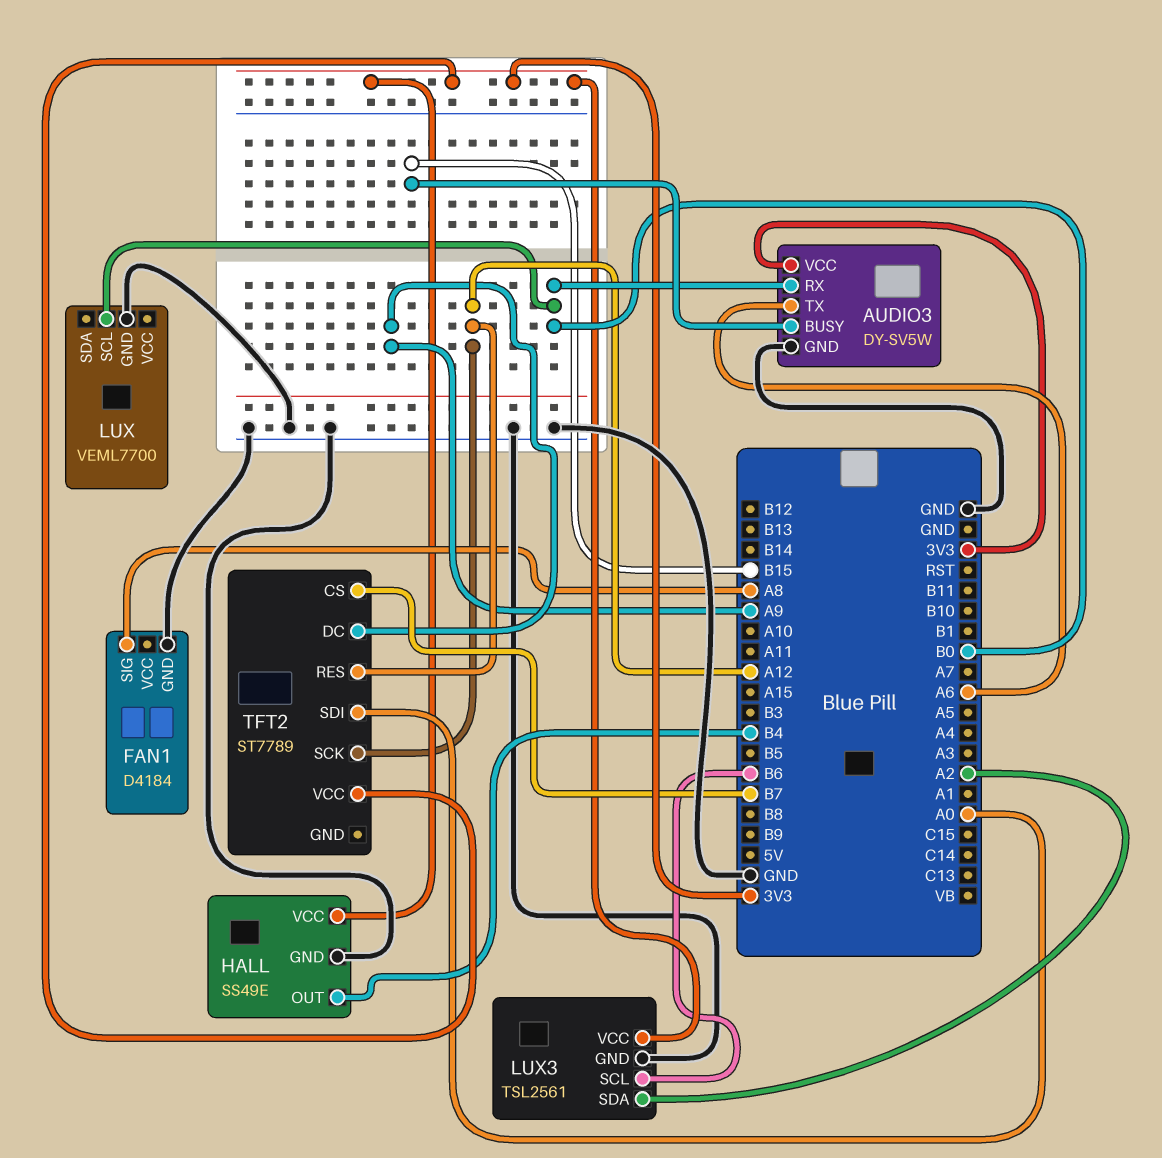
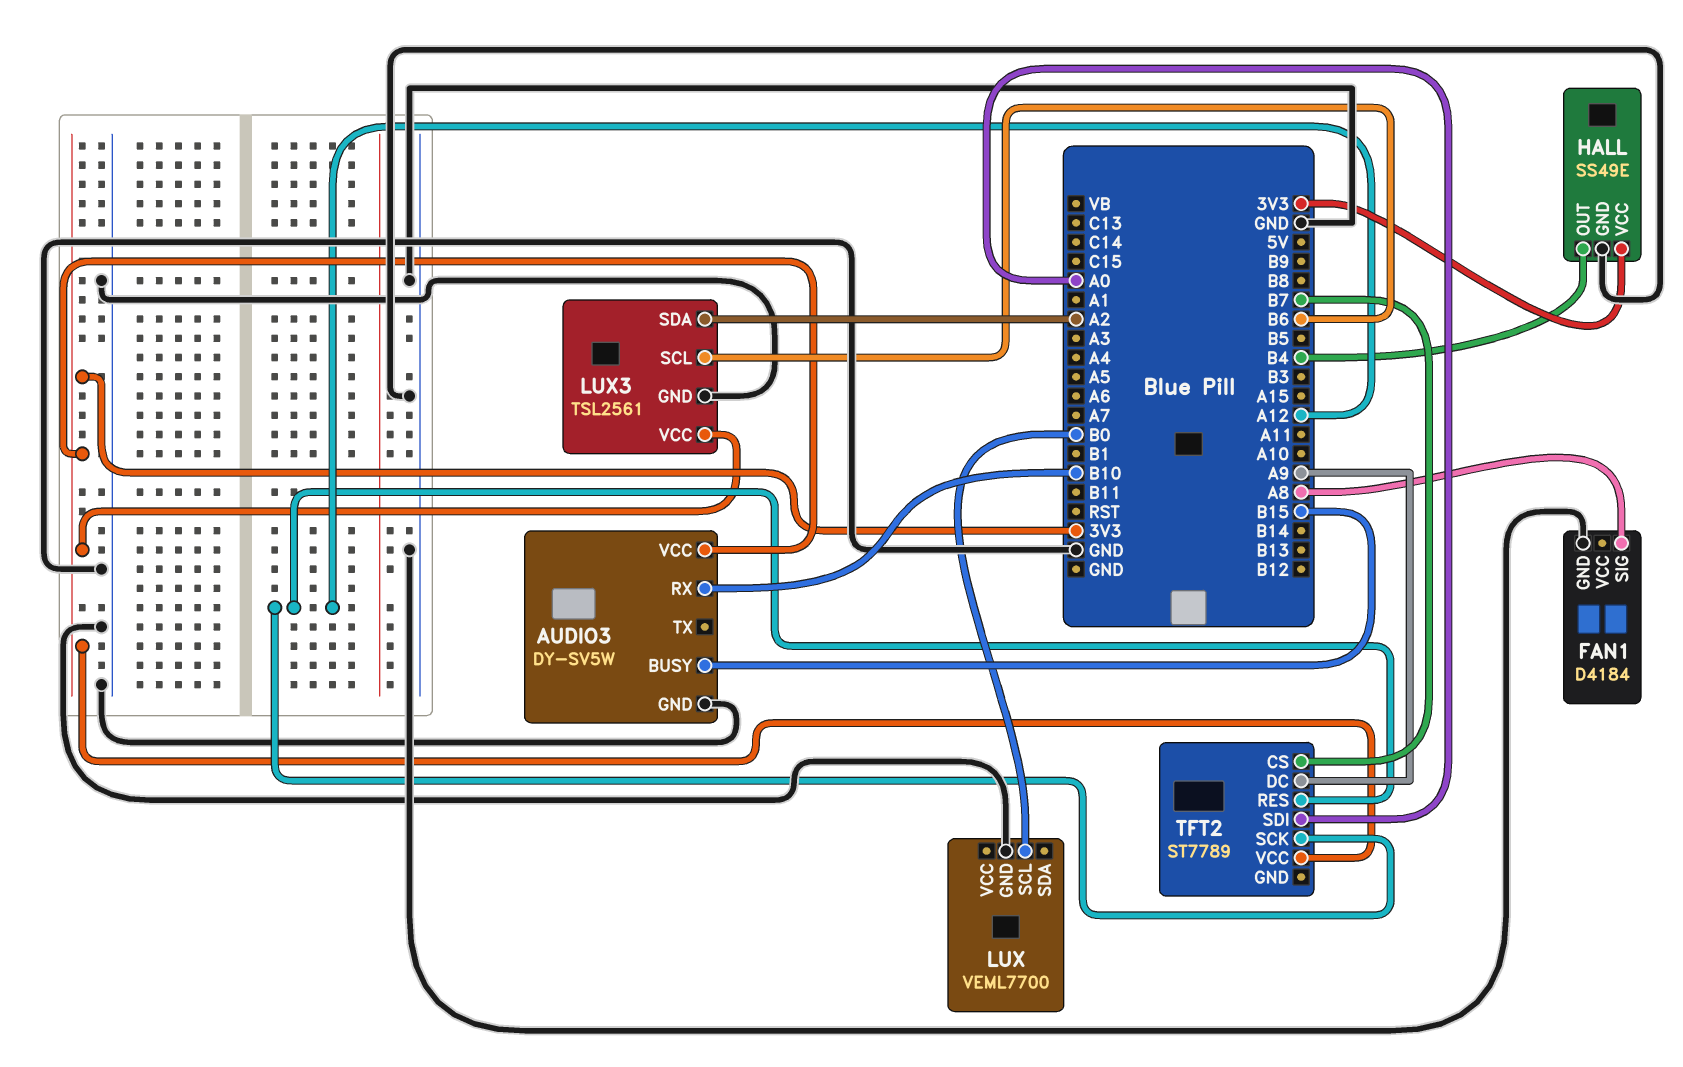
AUDIO3 pin RX: B0 -> B10
AUDIO3 pin TX: A6 -> none

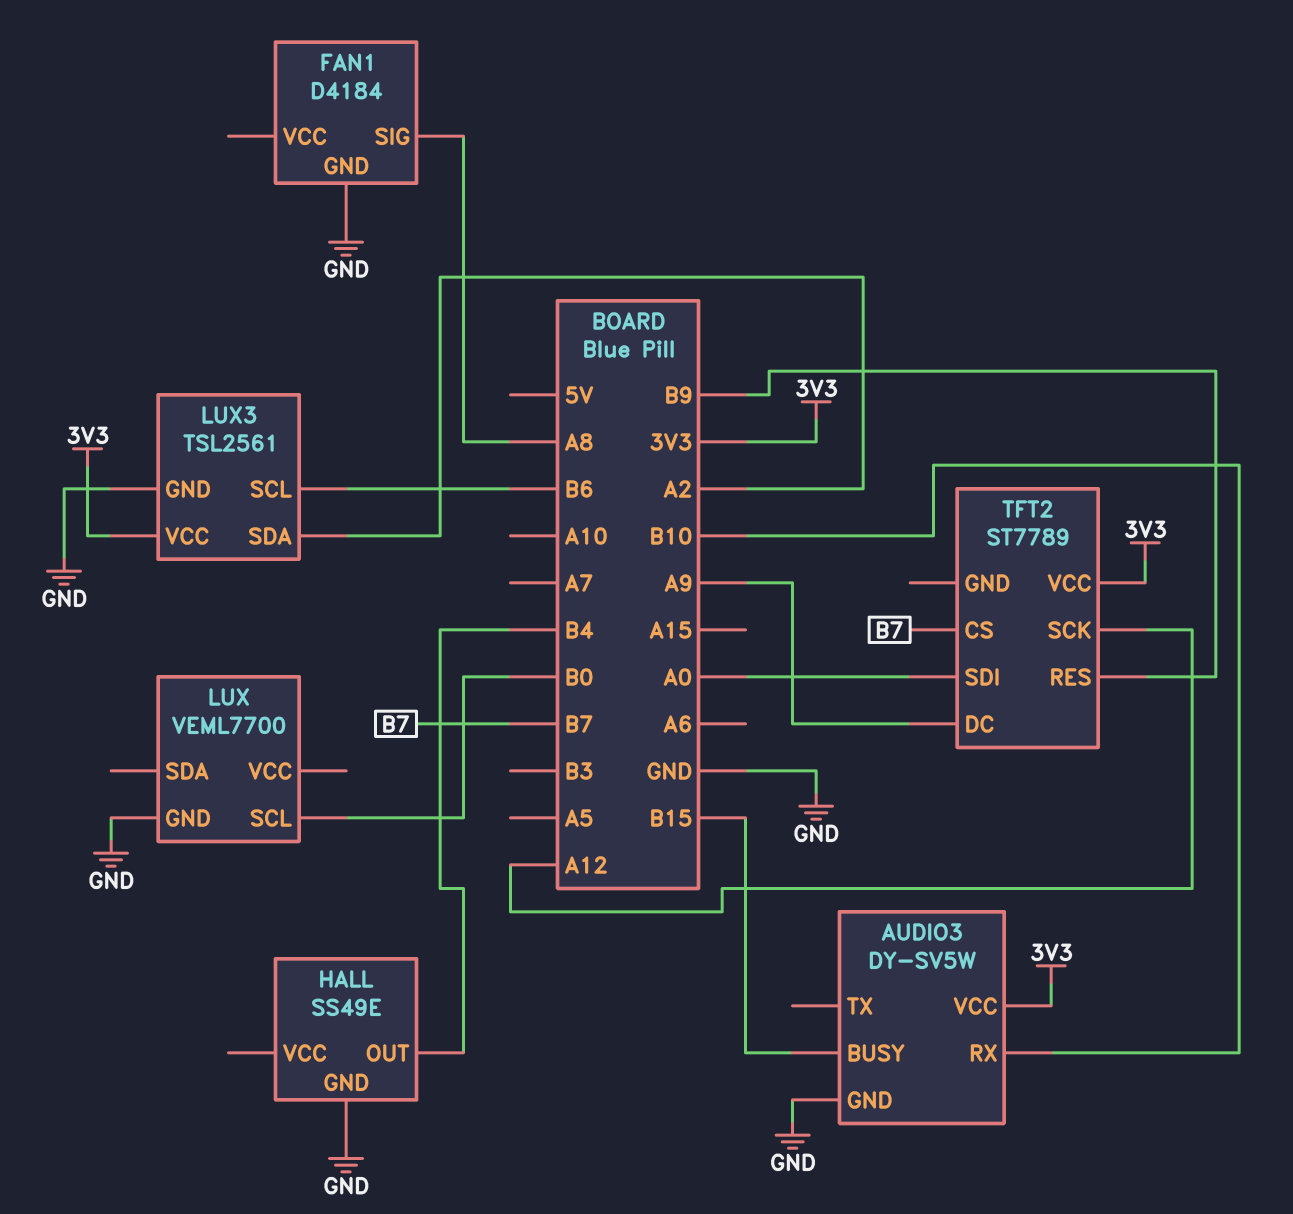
HALL pin VCC: 3V3 -> none
TFT2 pin RES: A12 -> B9

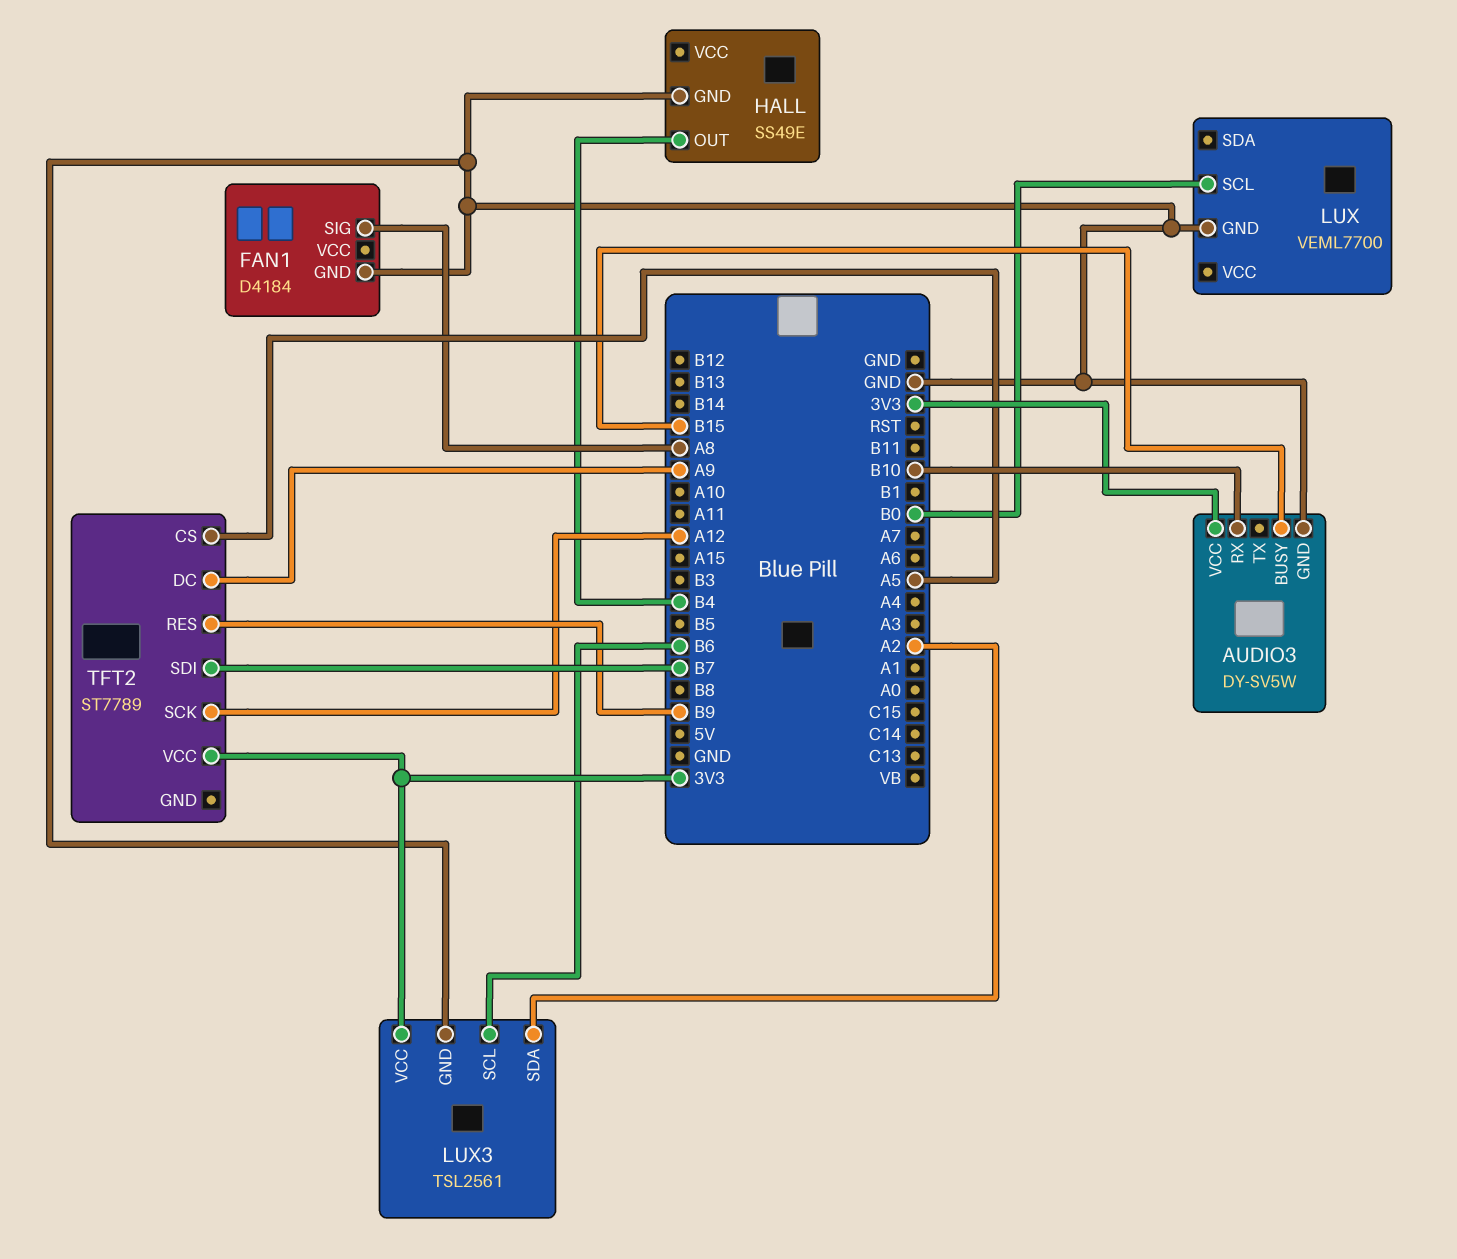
TFT2 pin CS: B7 -> A5
TFT2 pin SDI: A0 -> B7

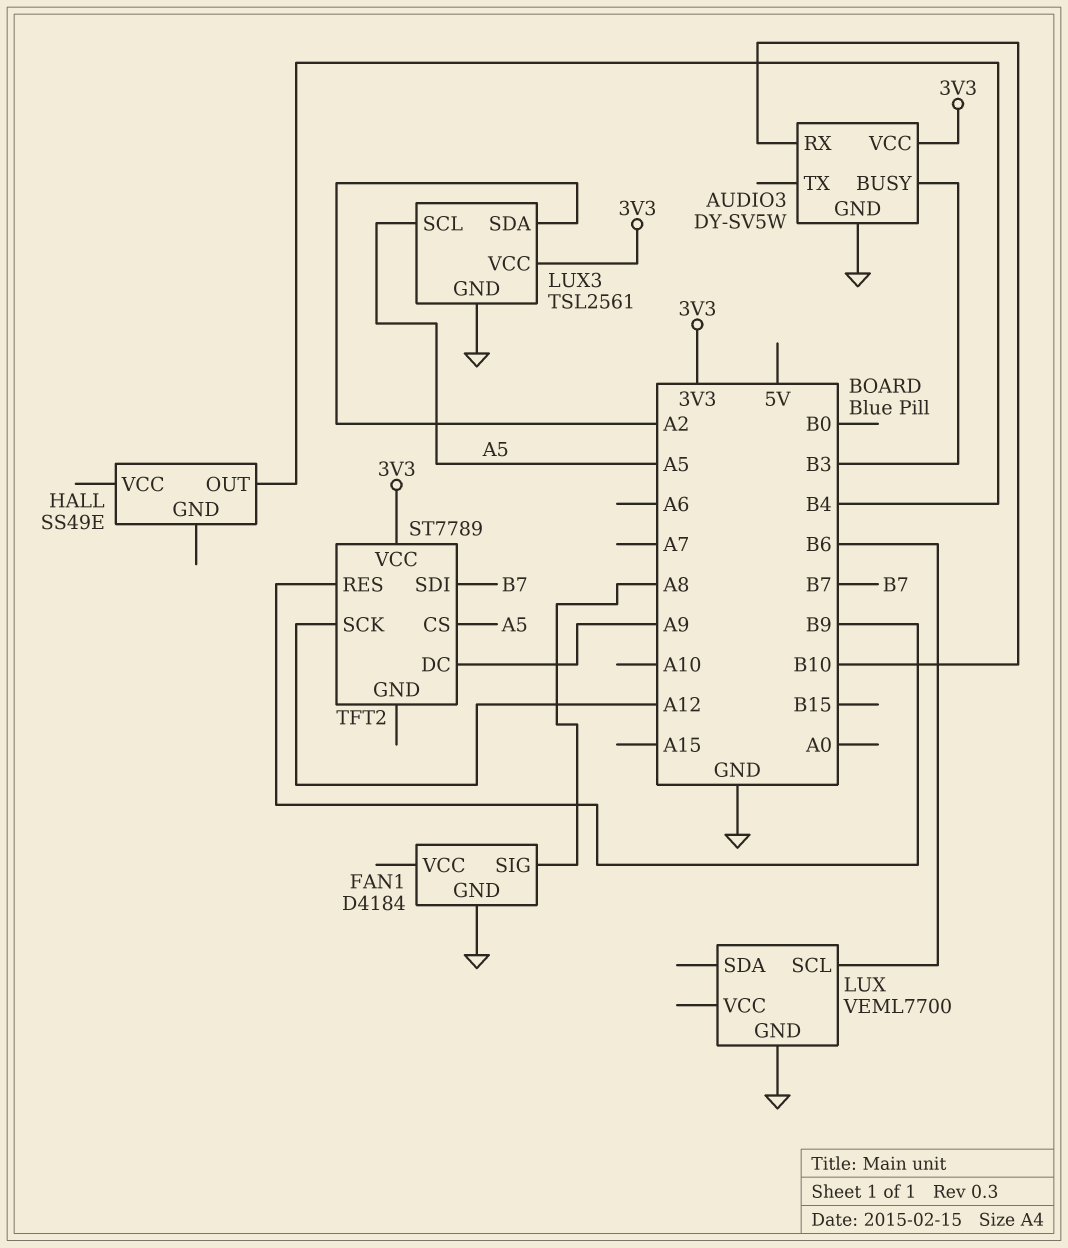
AUDIO3 pin BUSY: B15 -> B3
HALL pin GND: GND -> none
LUX pin SCL: B0 -> B6
LUX3 pin SCL: B6 -> A5

